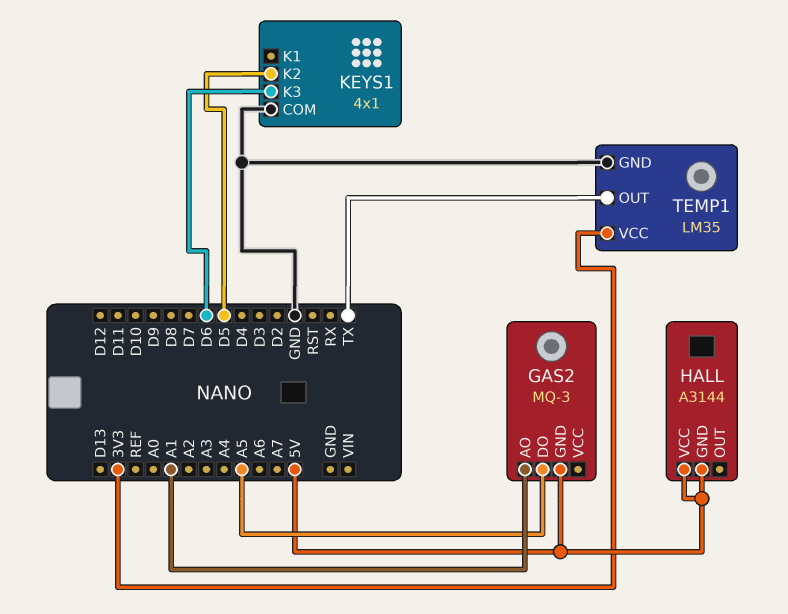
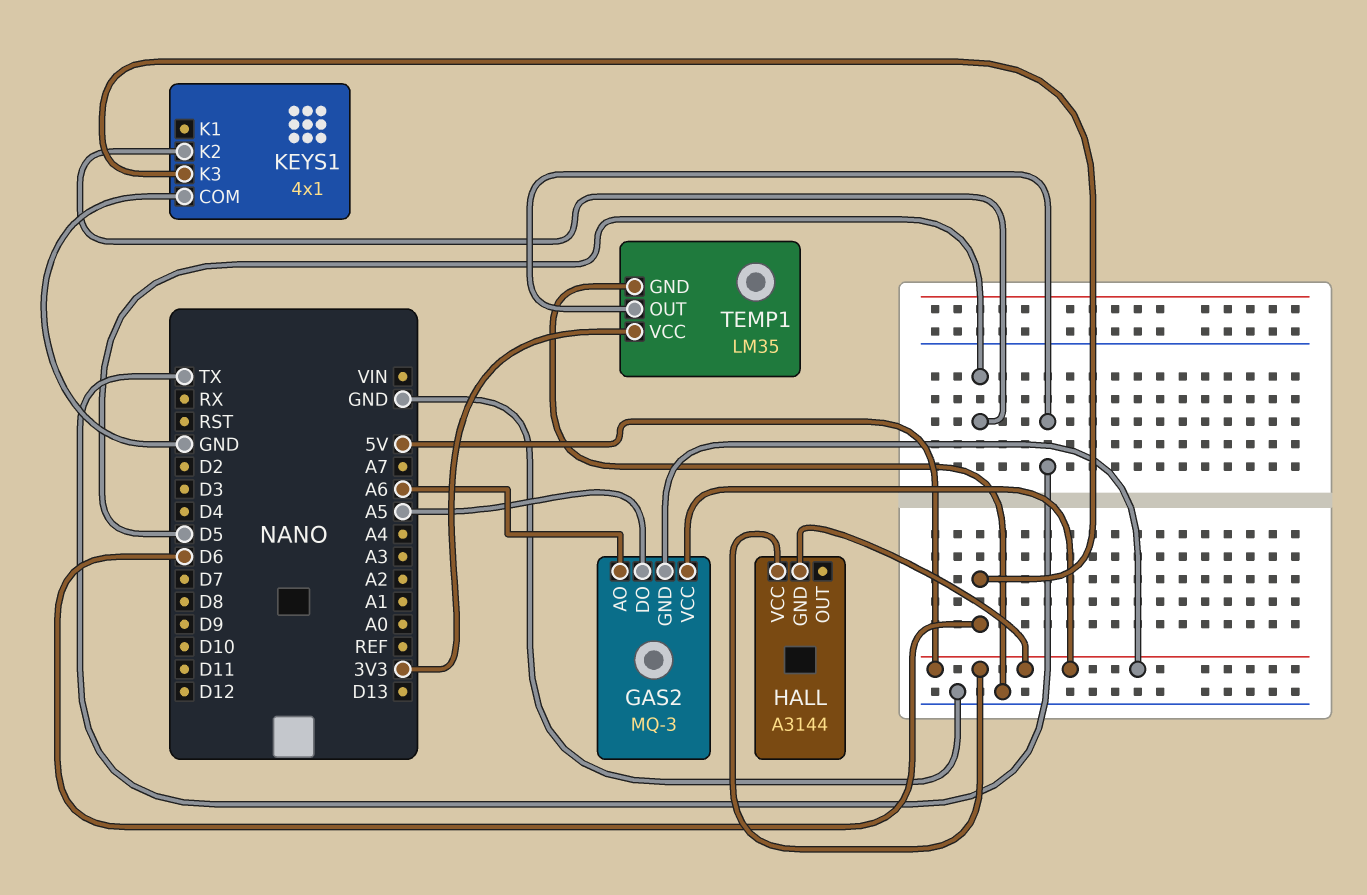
GAS2 pin AO: A1 -> A6
GAS2 pin VCC: none -> 5V

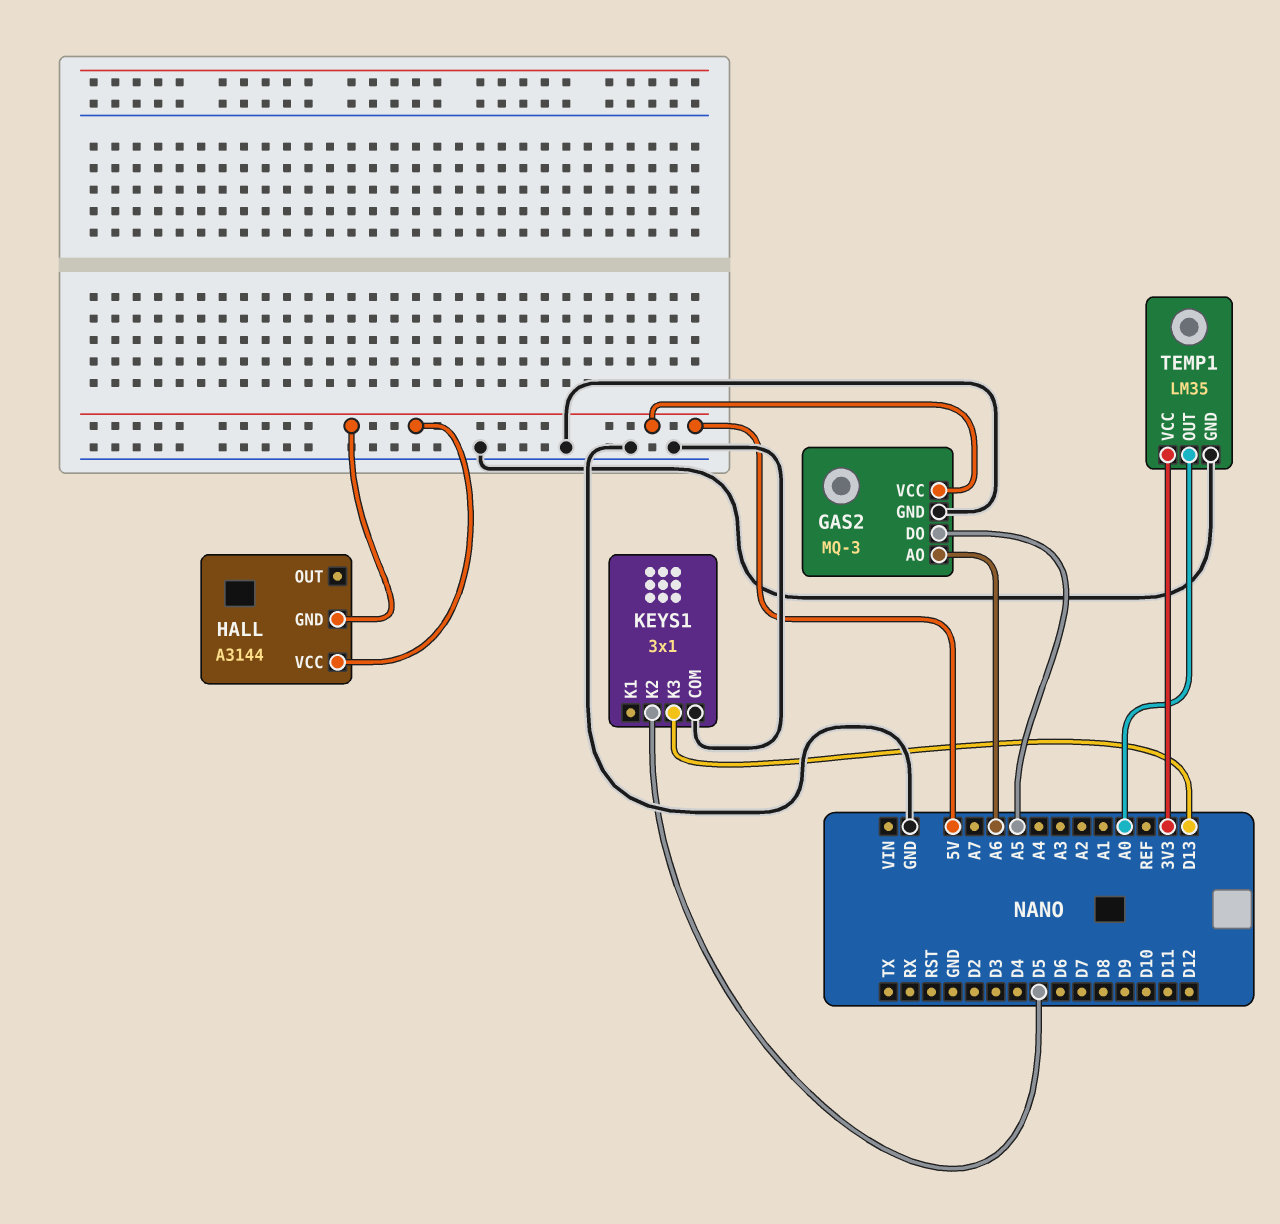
GAS2 pin GND: 5V -> GND
KEYS1: 4x1 -> 3x1
KEYS1 pin K3: D6 -> D13
TEMP1 pin OUT: TX -> A0

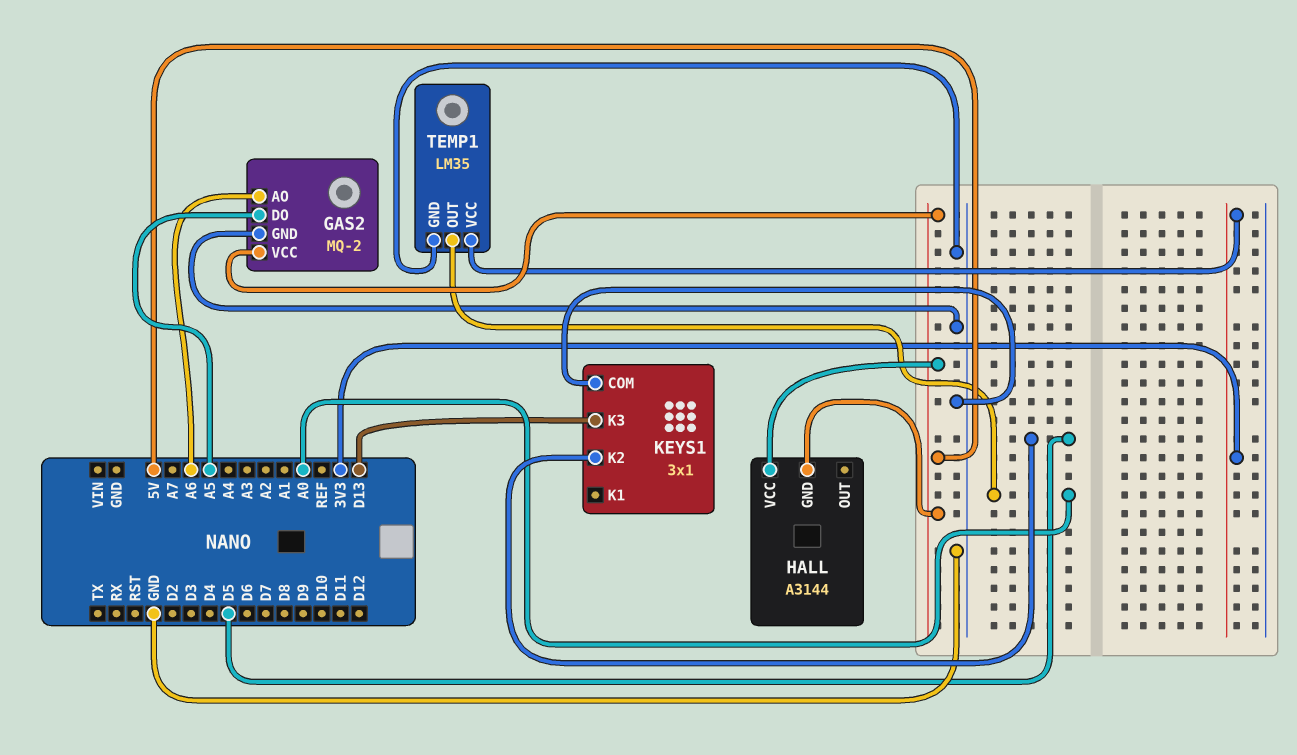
GAS2: MQ-3 -> MQ-2

